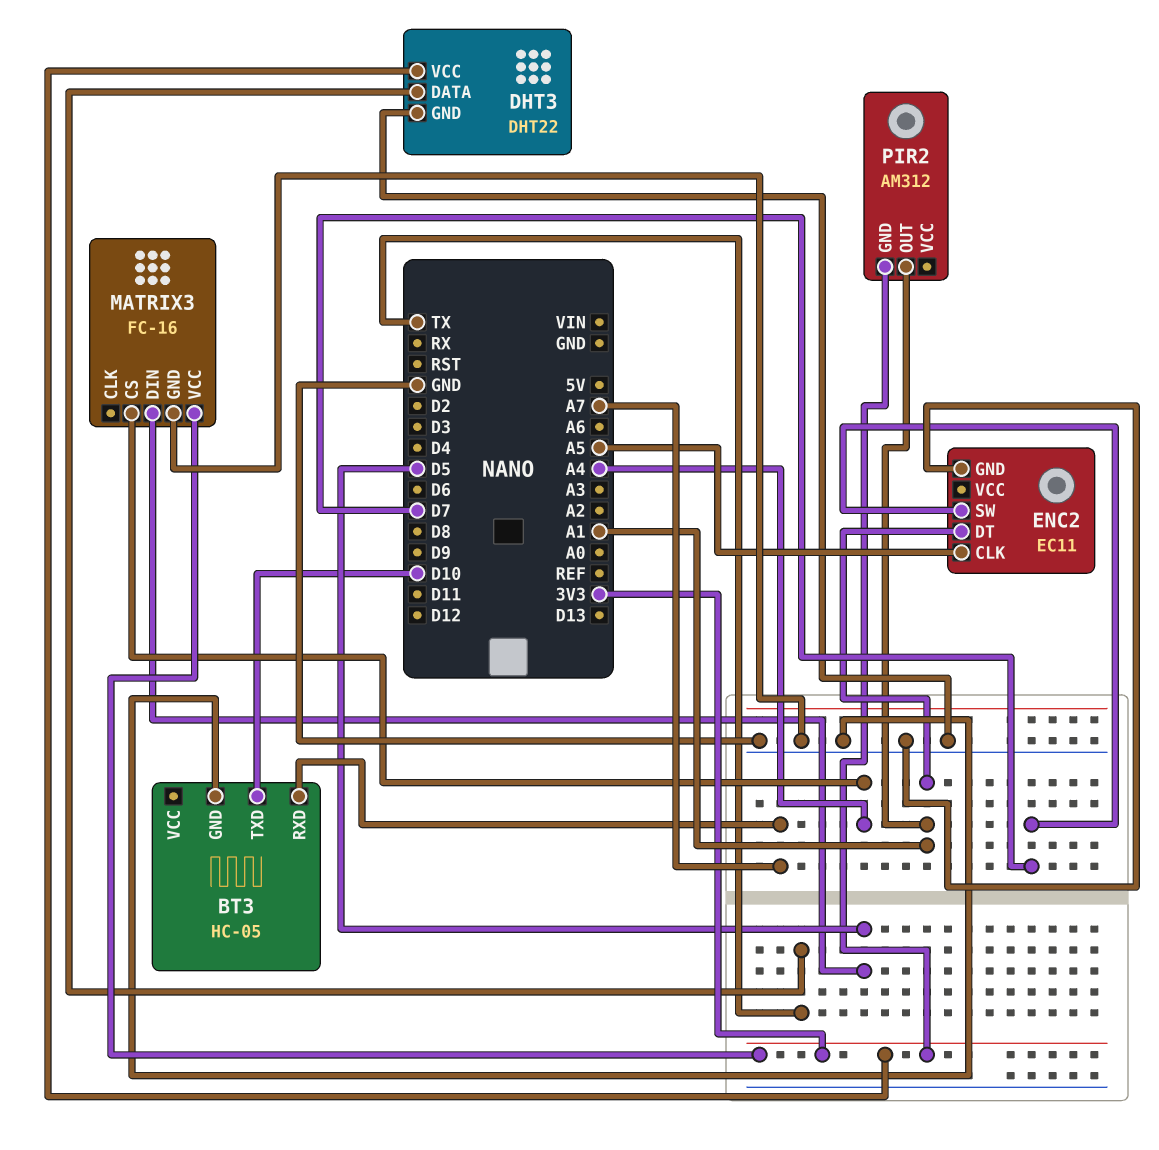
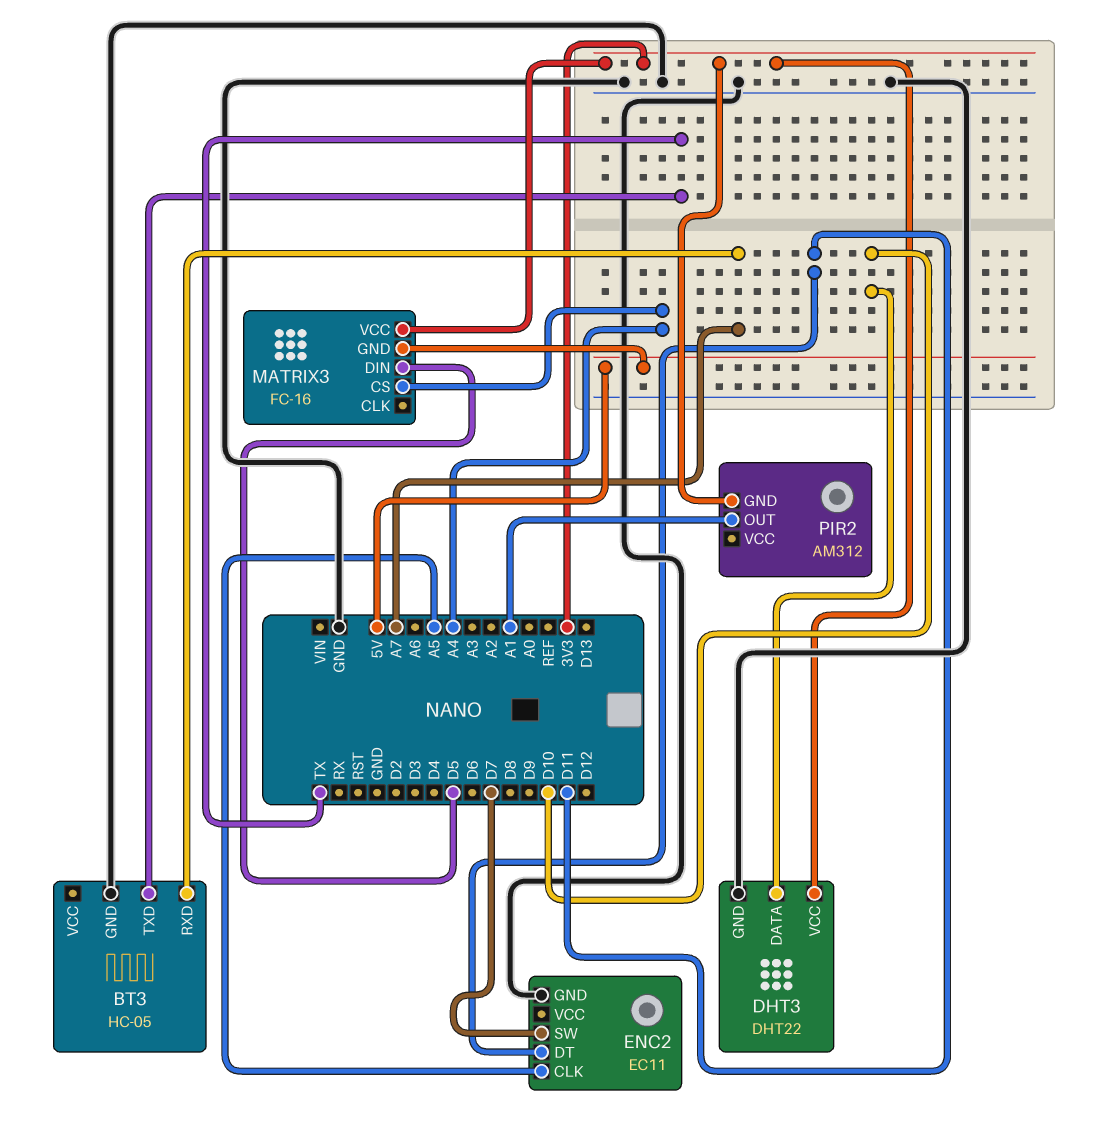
BT3 pin TXD: D10 -> TX
DHT3 pin DATA: TX -> D10
ENC2 pin DT: A1 -> D11
MATRIX3 pin GND: GND -> 5V

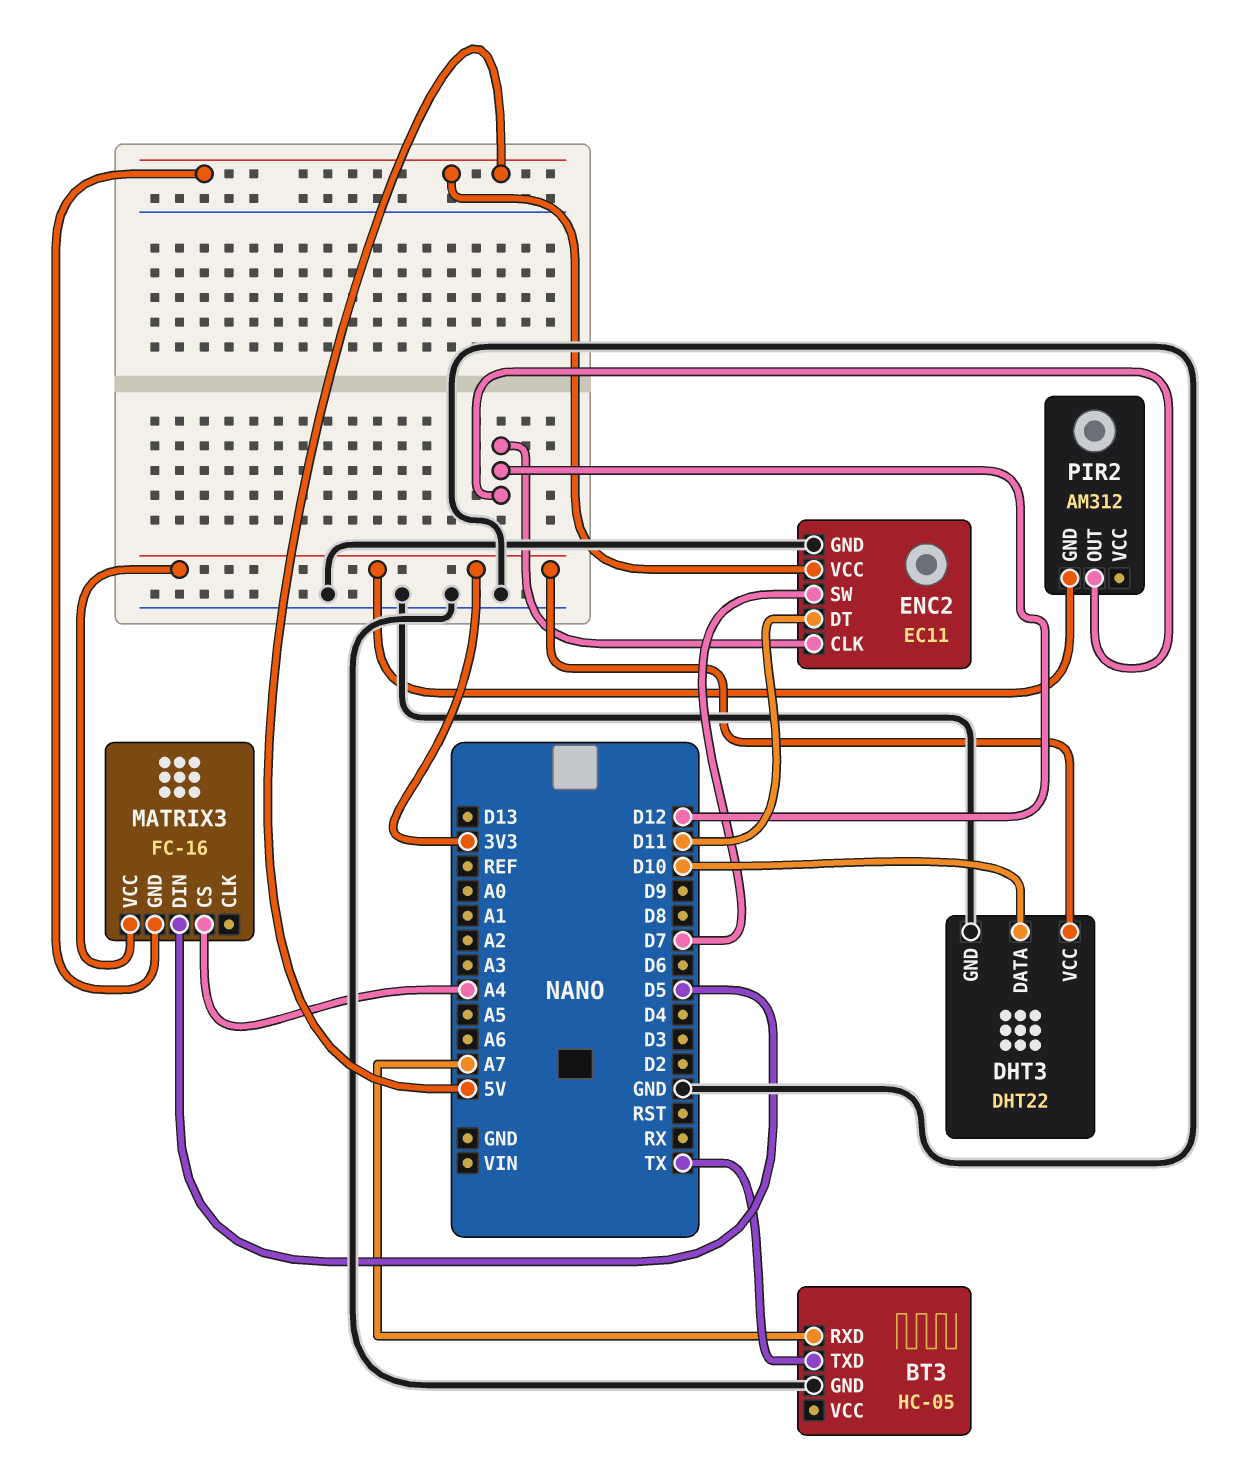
ENC2 pin CLK: A5 -> D12
ENC2 pin VCC: none -> 5V
PIR2 pin OUT: A1 -> D12

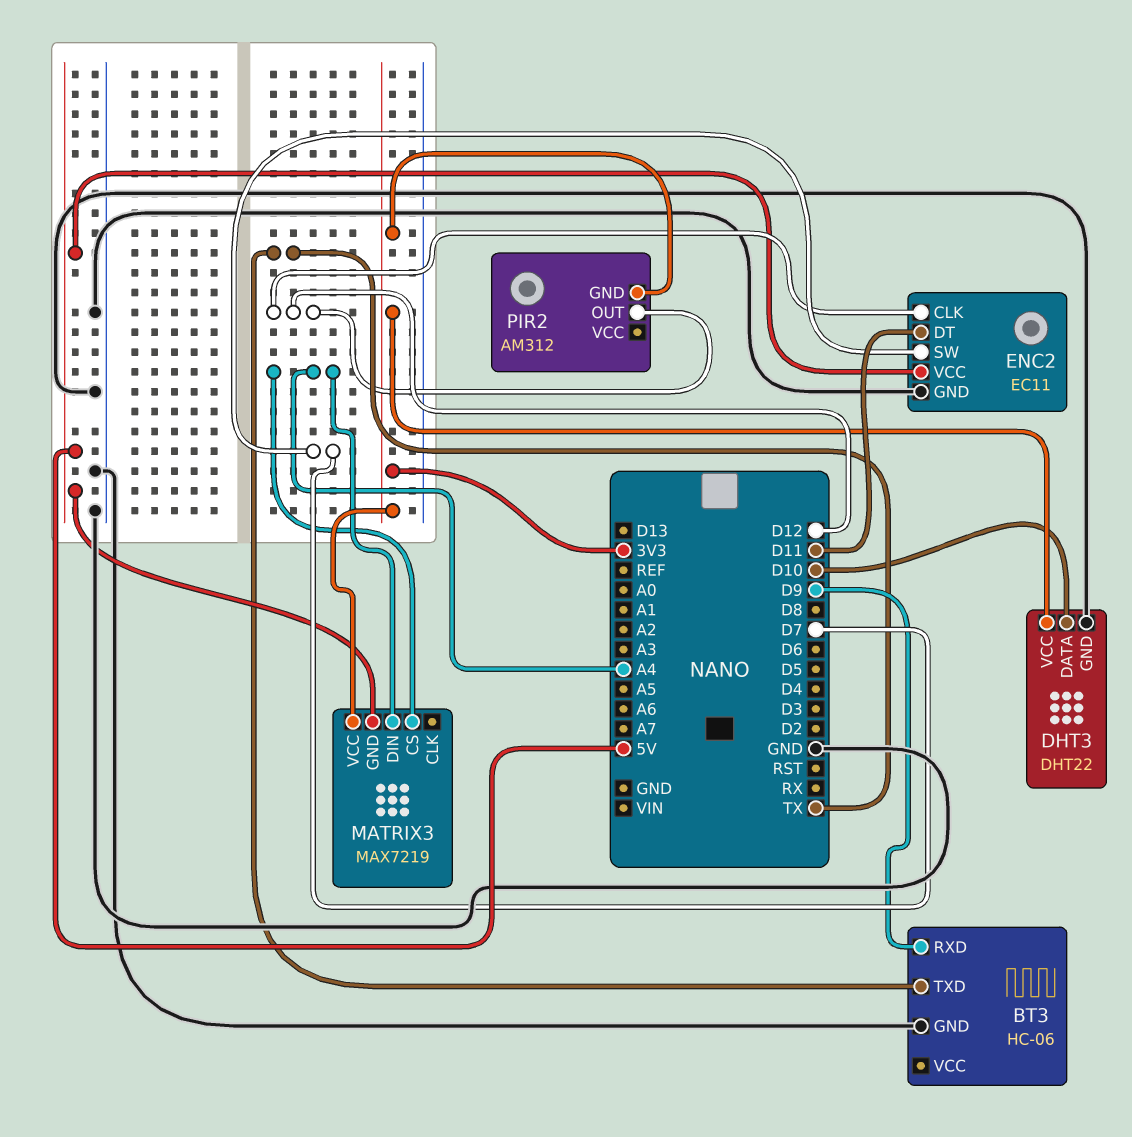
BT3: HC-05 -> HC-06
BT3 pin RXD: A7 -> D9
MATRIX3: FC-16 -> MAX7219
MATRIX3 pin DIN: D5 -> A4

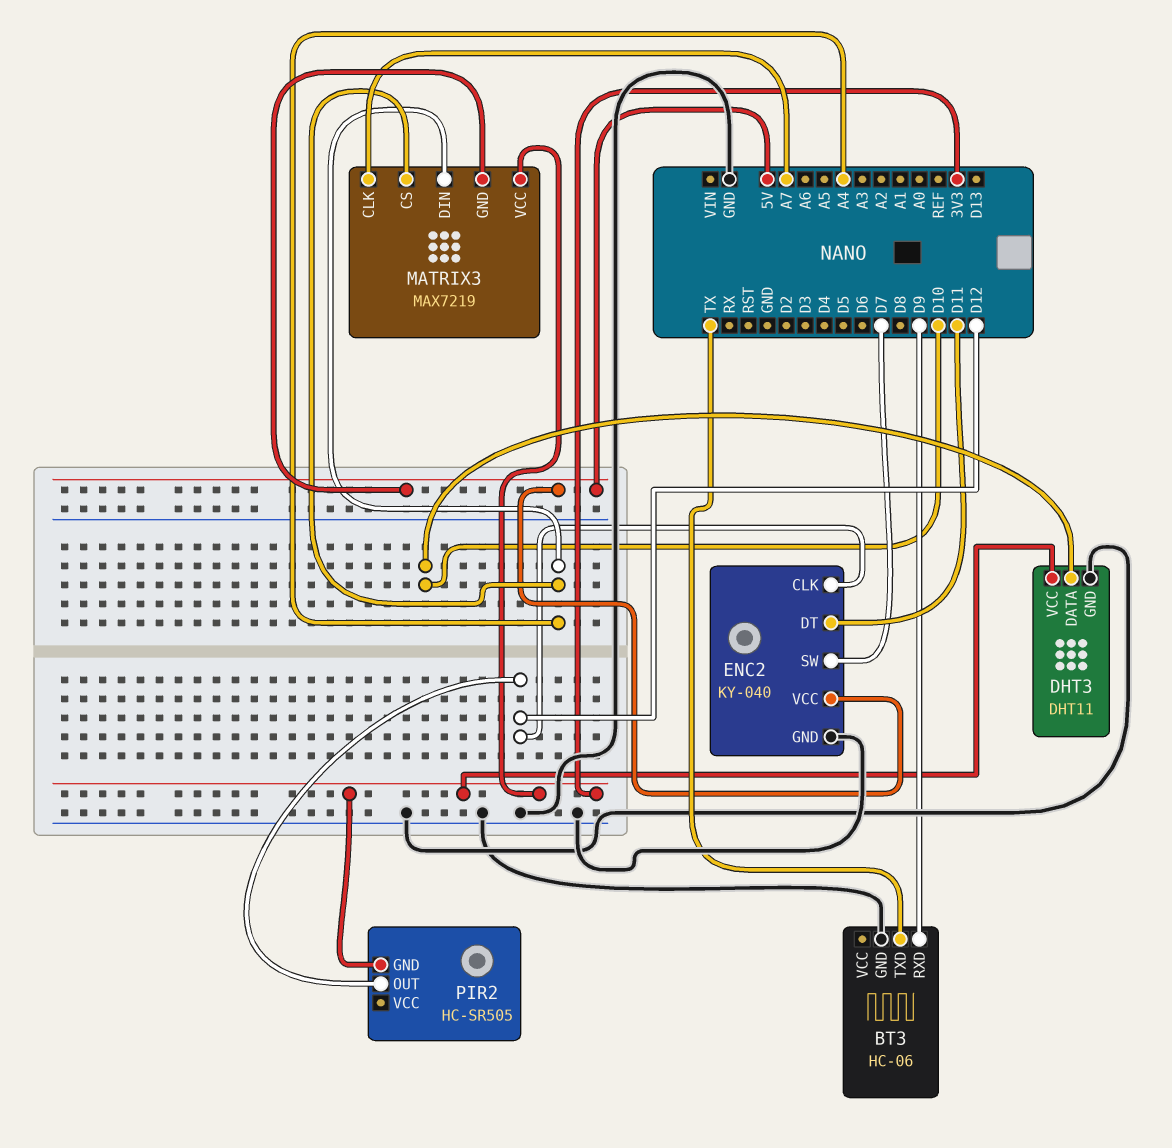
DHT3: DHT22 -> DHT11
ENC2: EC11 -> KY-040
MATRIX3 pin CLK: none -> A7
PIR2: AM312 -> HC-SR505

